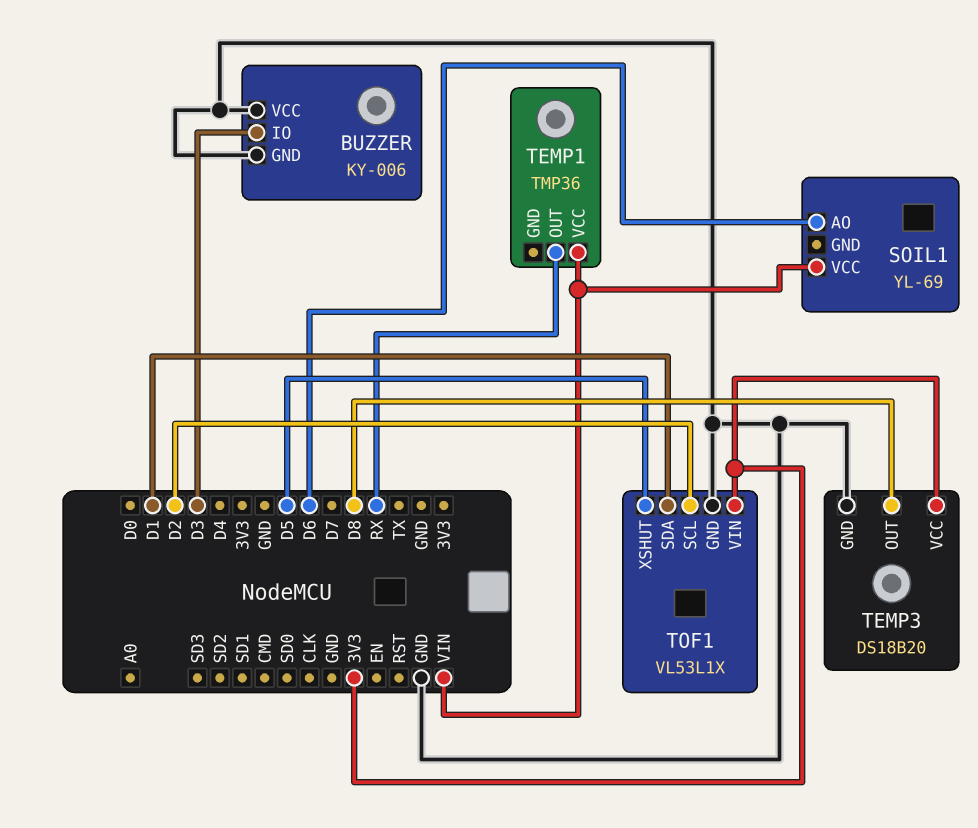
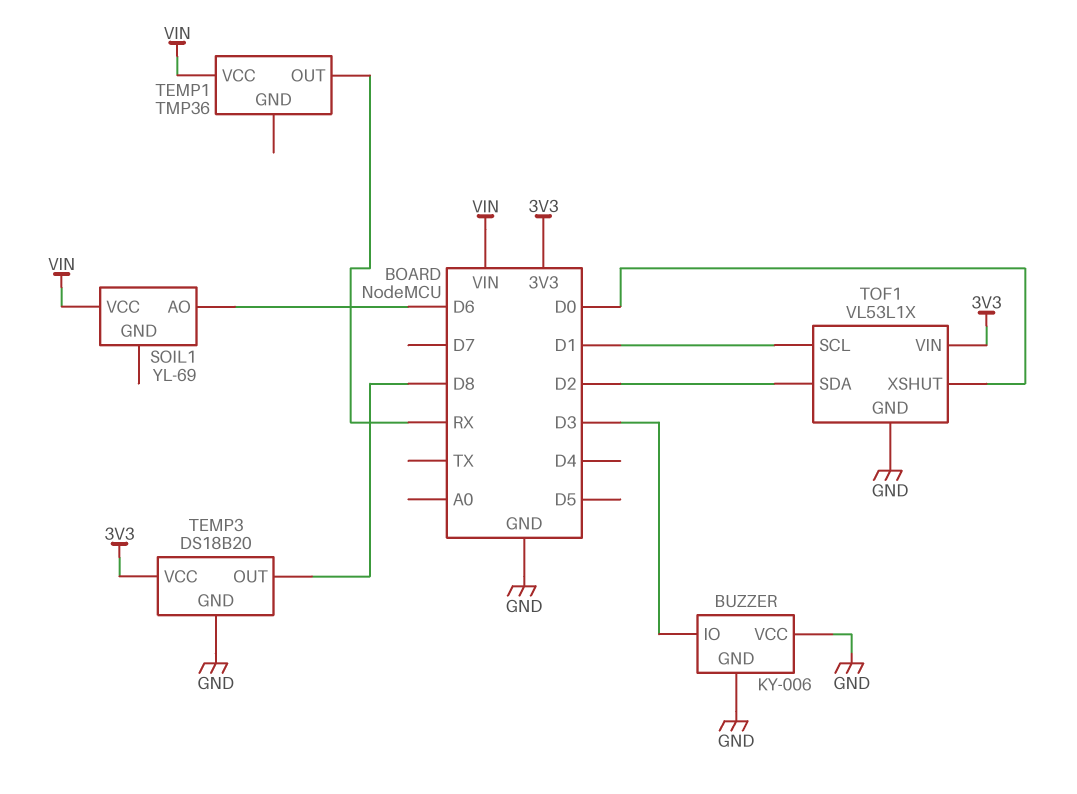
TOF1 pin SCL: D2 -> D1
TOF1 pin SDA: D1 -> D2
TOF1 pin XSHUT: D5 -> D0

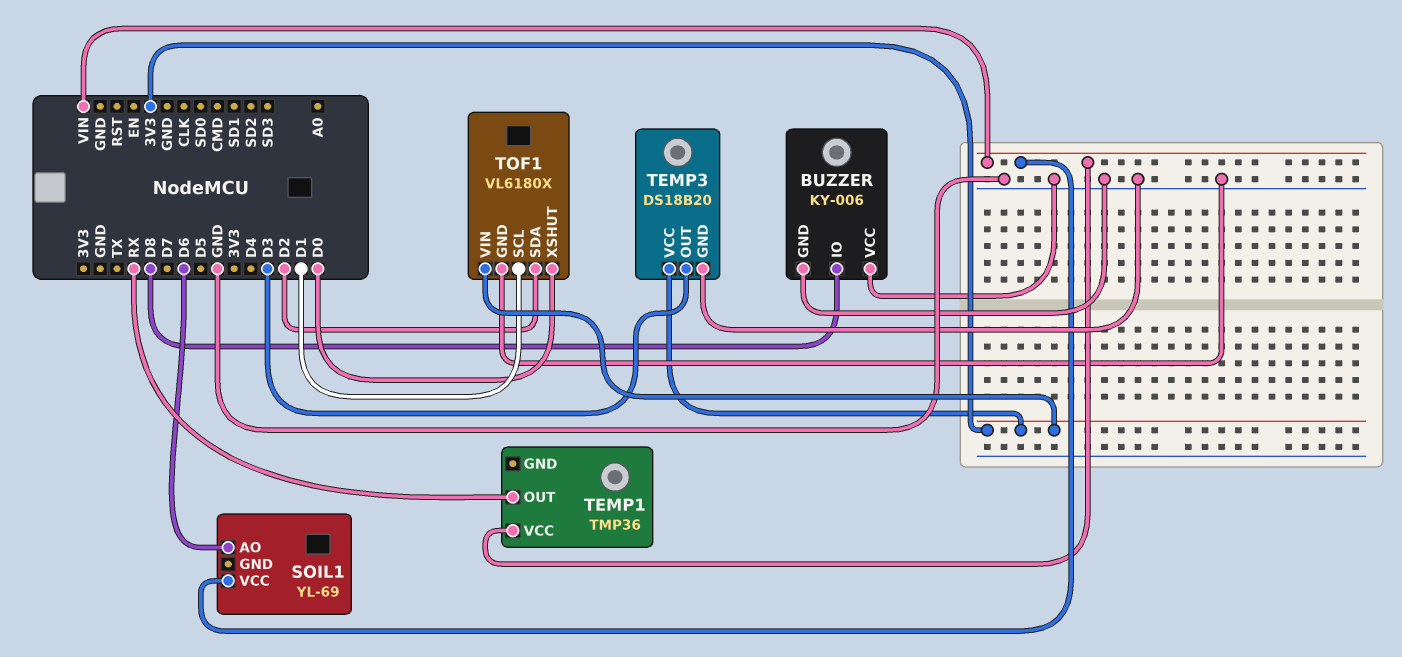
BUZZER pin IO: D3 -> D8
TEMP3 pin OUT: D8 -> D3
TOF1: VL53L1X -> VL6180X

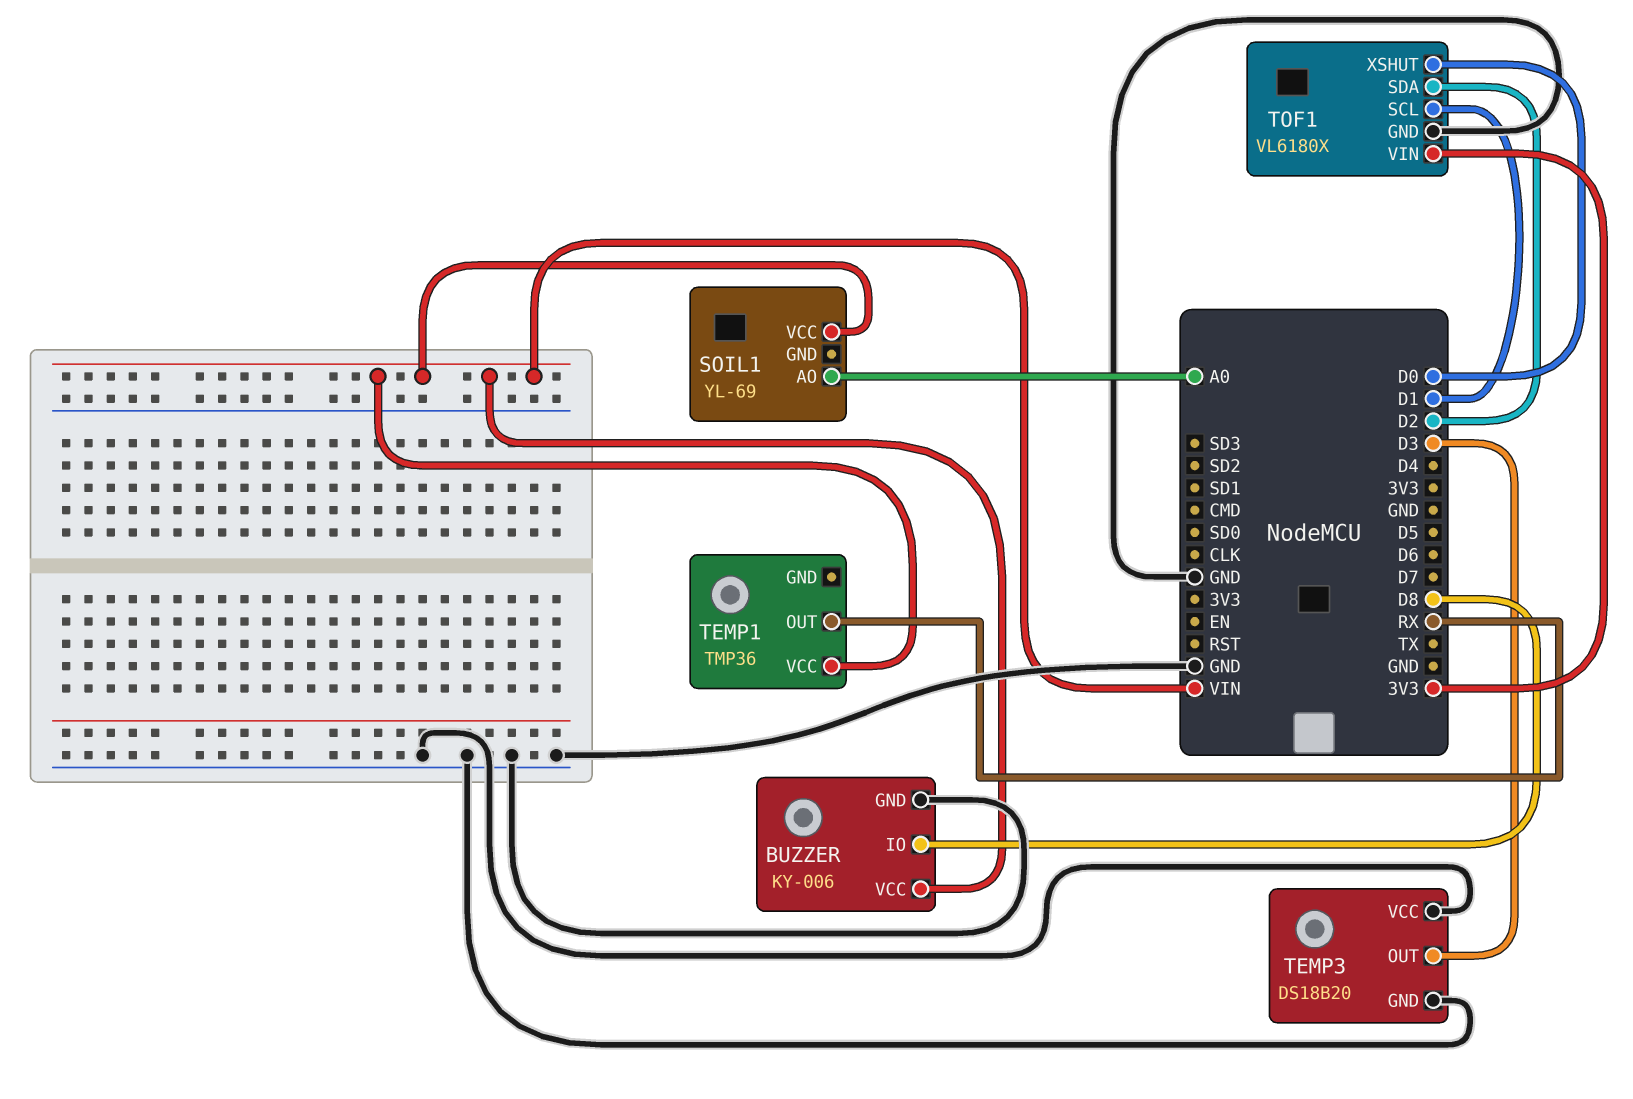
BUZZER pin VCC: GND -> VIN
SOIL1 pin AO: D6 -> A0
TEMP3 pin VCC: 3V3 -> GND

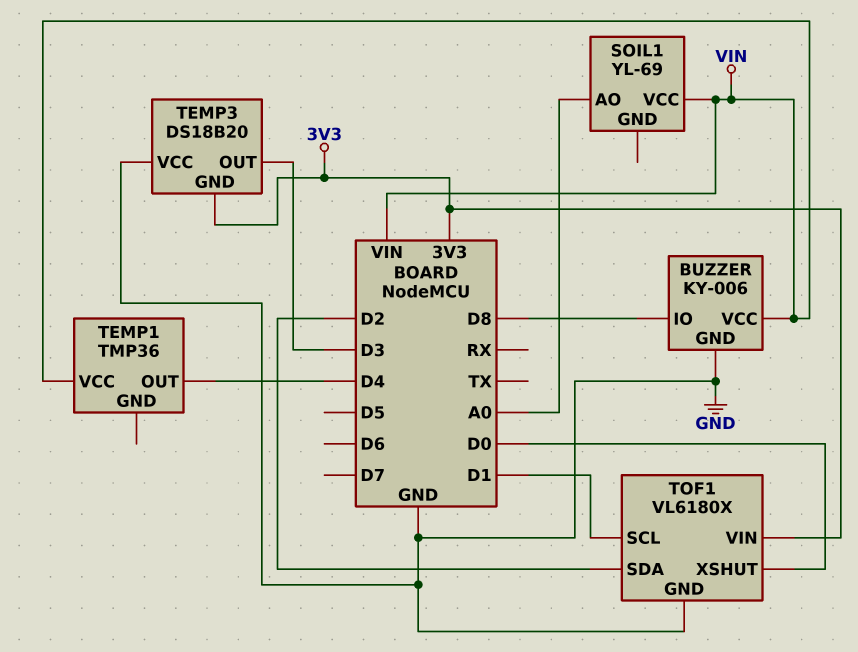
TEMP1 pin OUT: RX -> D4
TEMP3 pin GND: GND -> 3V3

